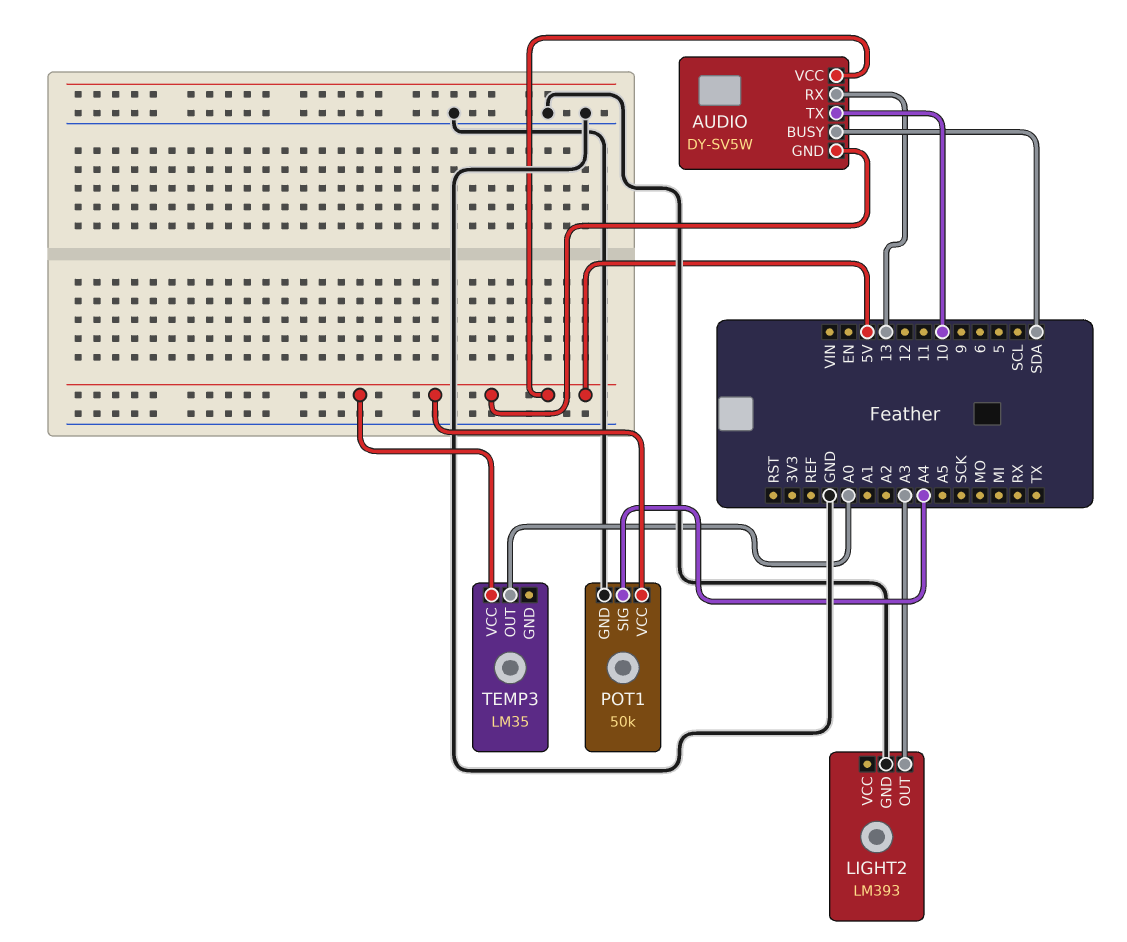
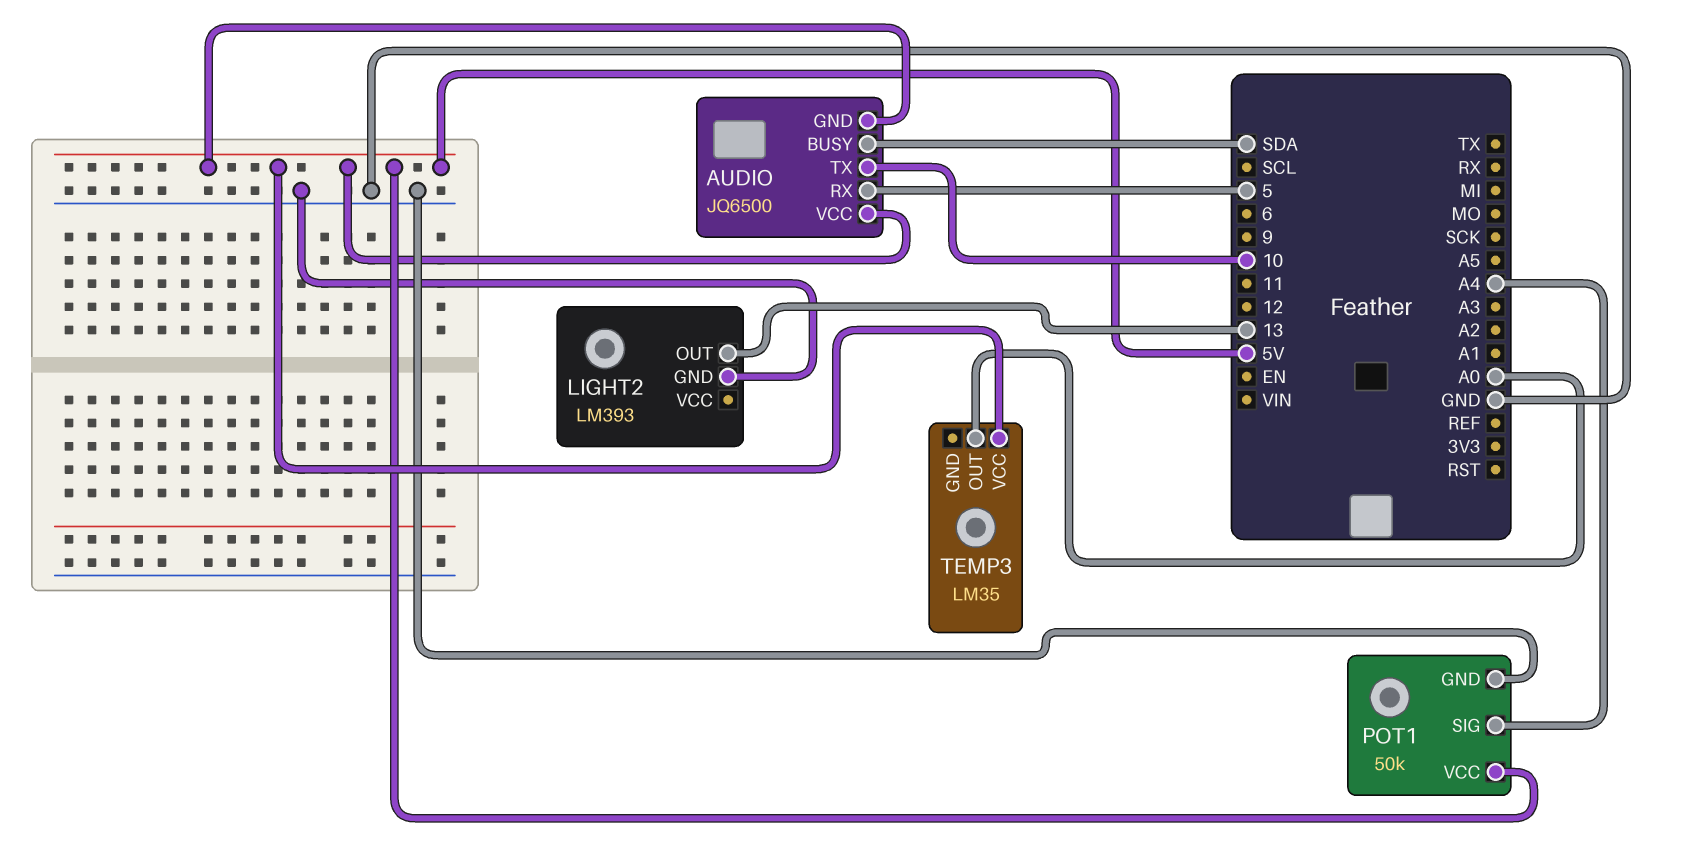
AUDIO: DY-SV5W -> JQ6500
AUDIO pin RX: 13 -> 5
LIGHT2 pin OUT: A3 -> 13

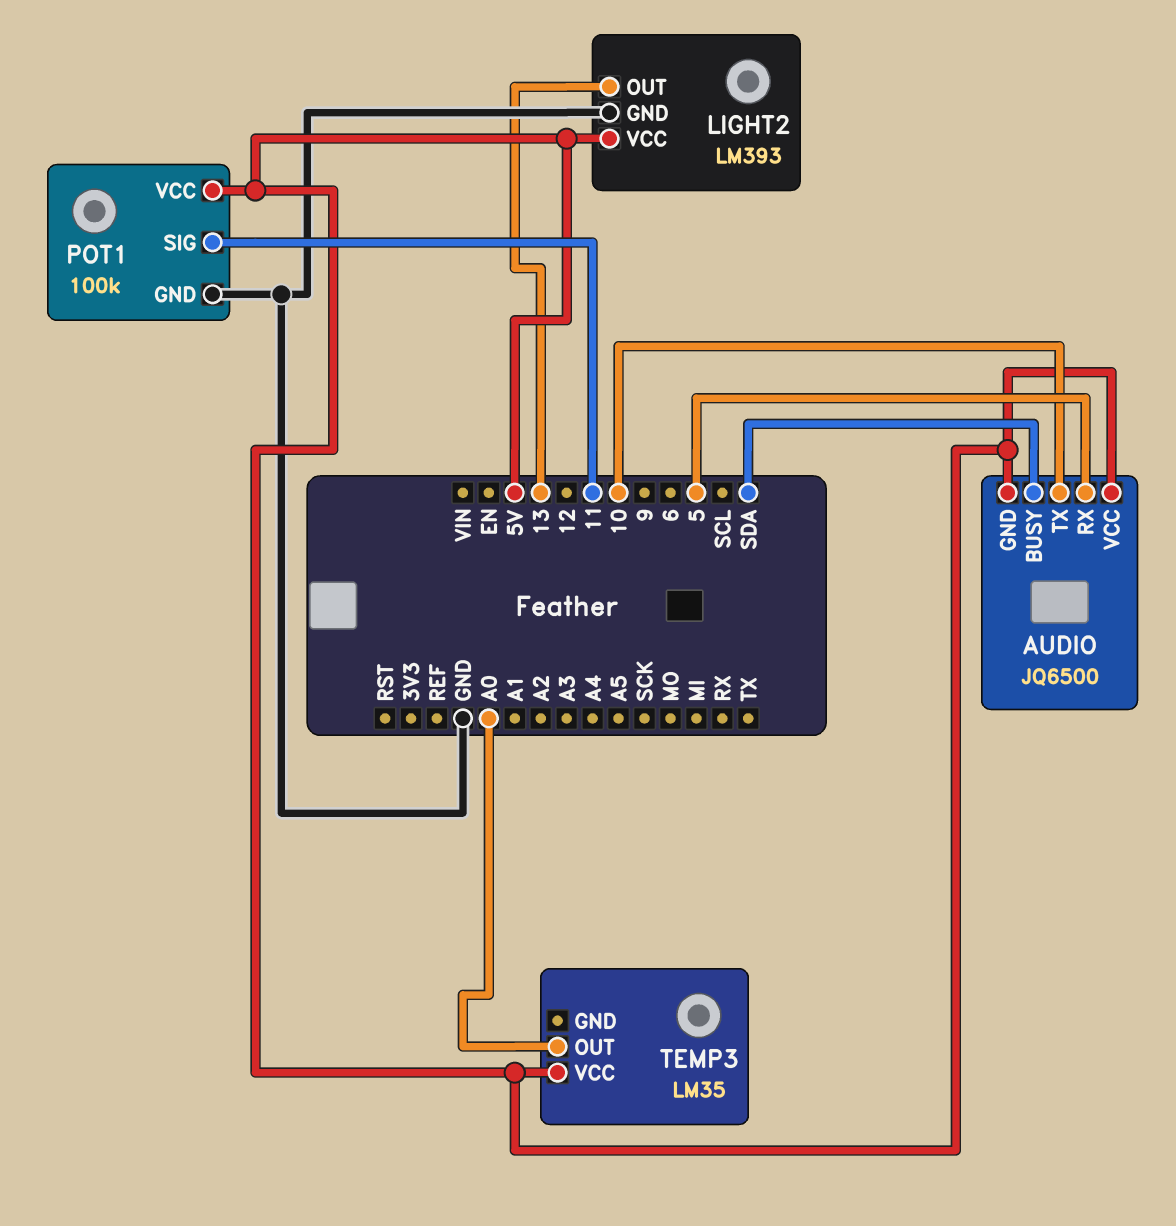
LIGHT2 pin VCC: none -> 5V
POT1: 50k -> 100k
POT1 pin SIG: A4 -> 11

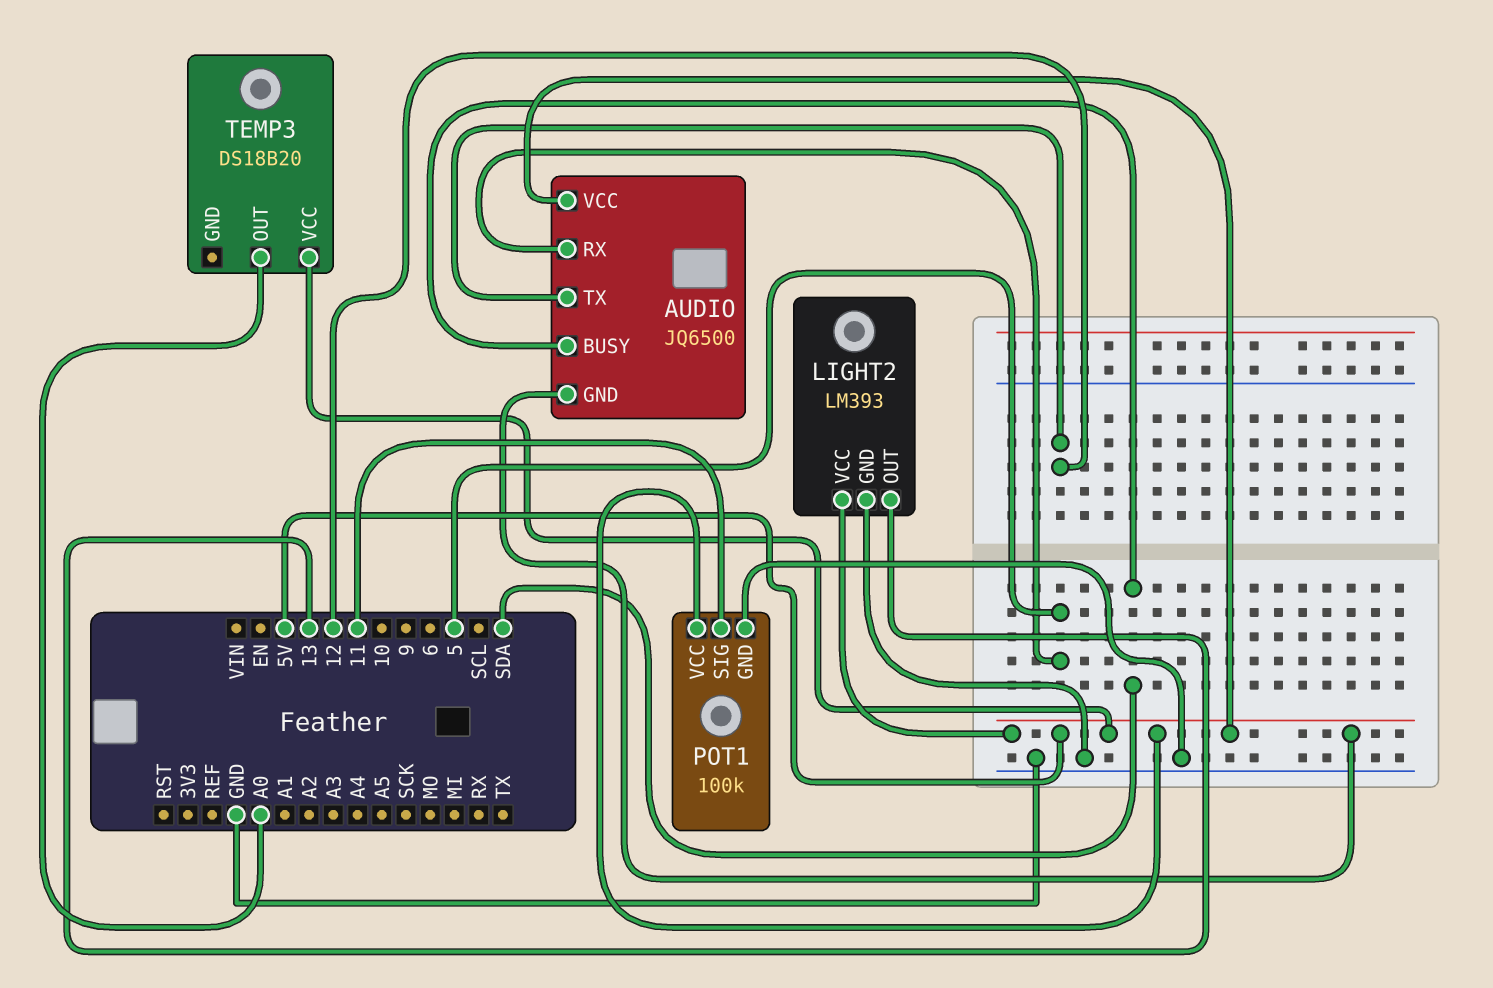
AUDIO pin TX: 10 -> 12
TEMP3: LM35 -> DS18B20

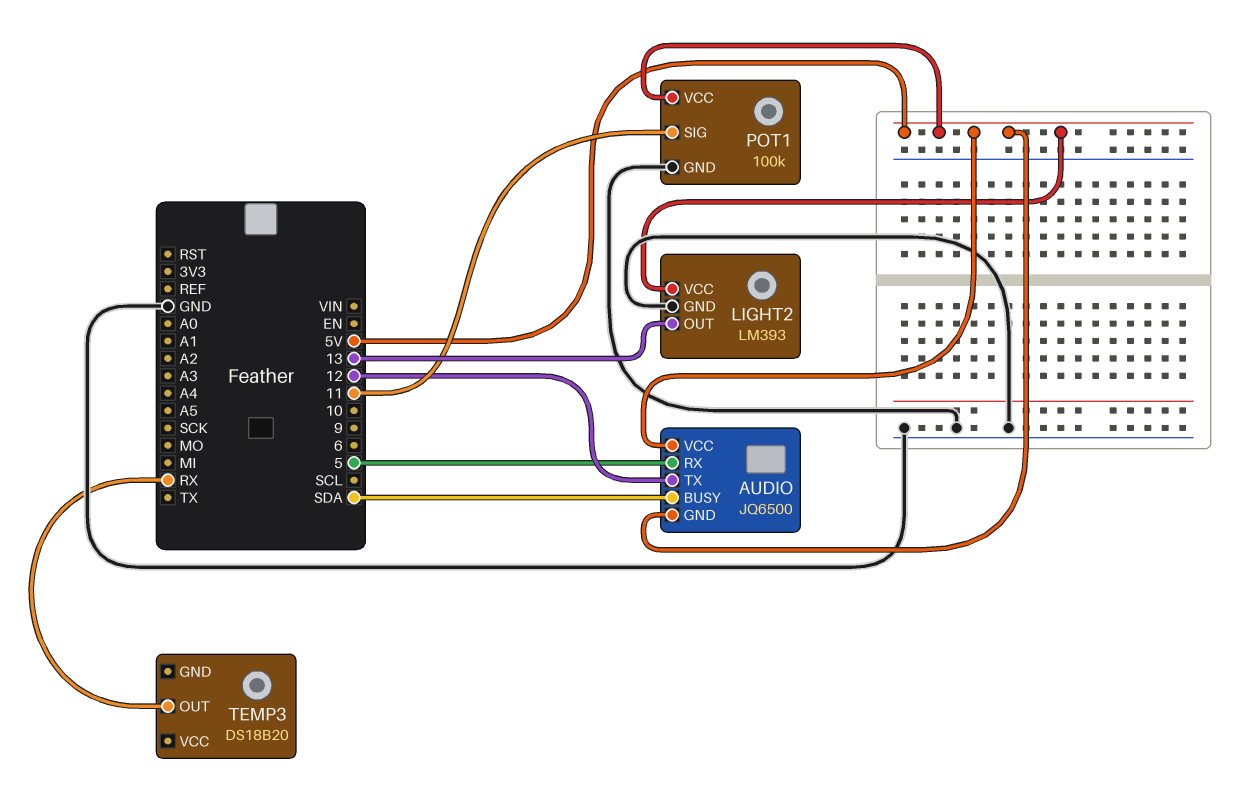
TEMP3 pin OUT: A0 -> RX
TEMP3 pin VCC: 5V -> none

